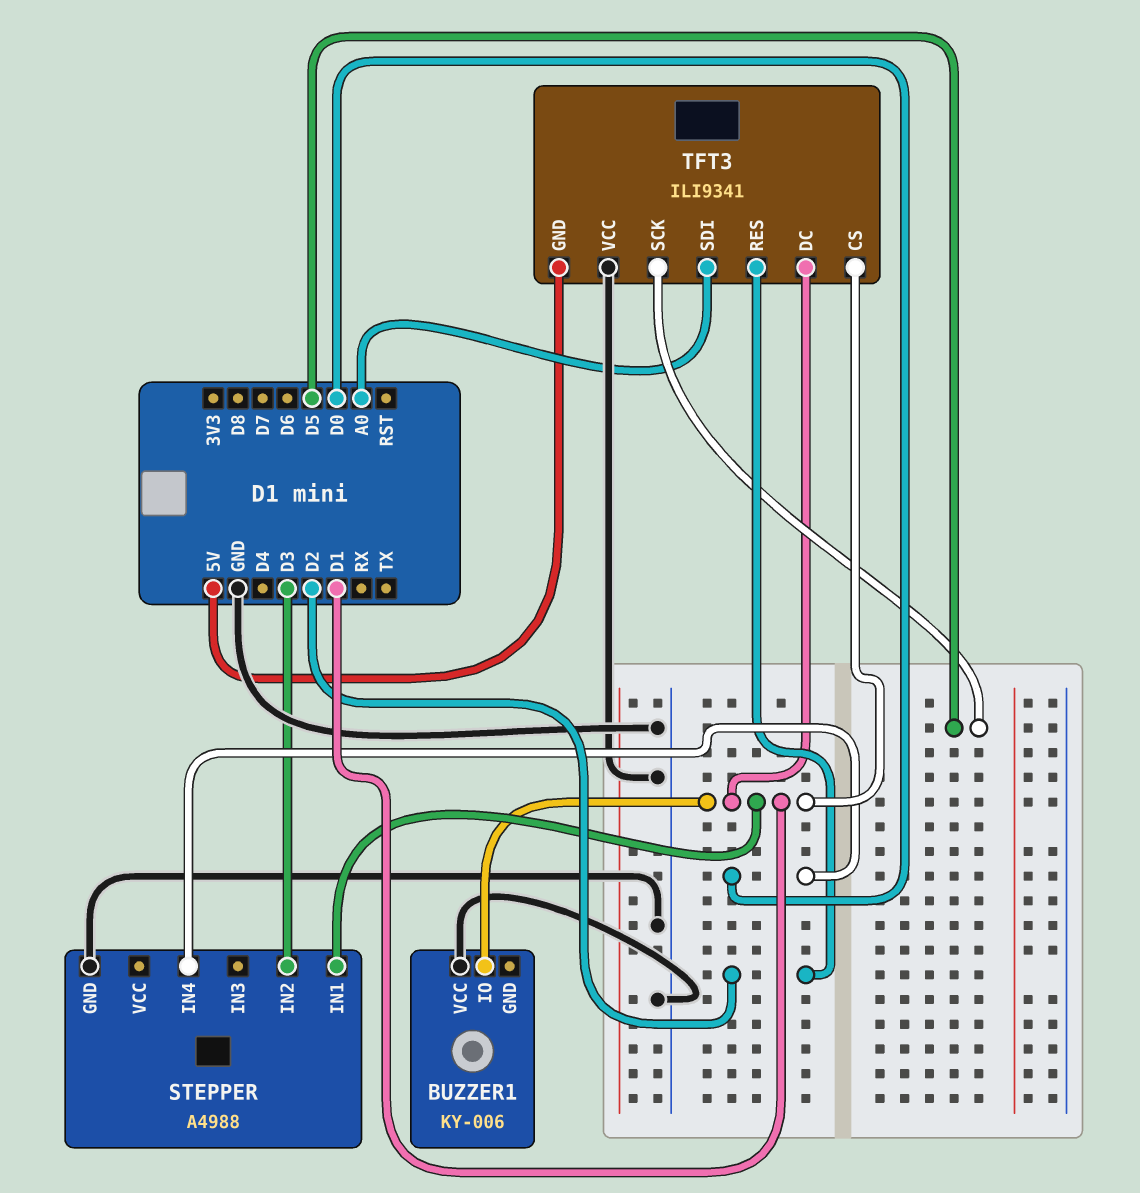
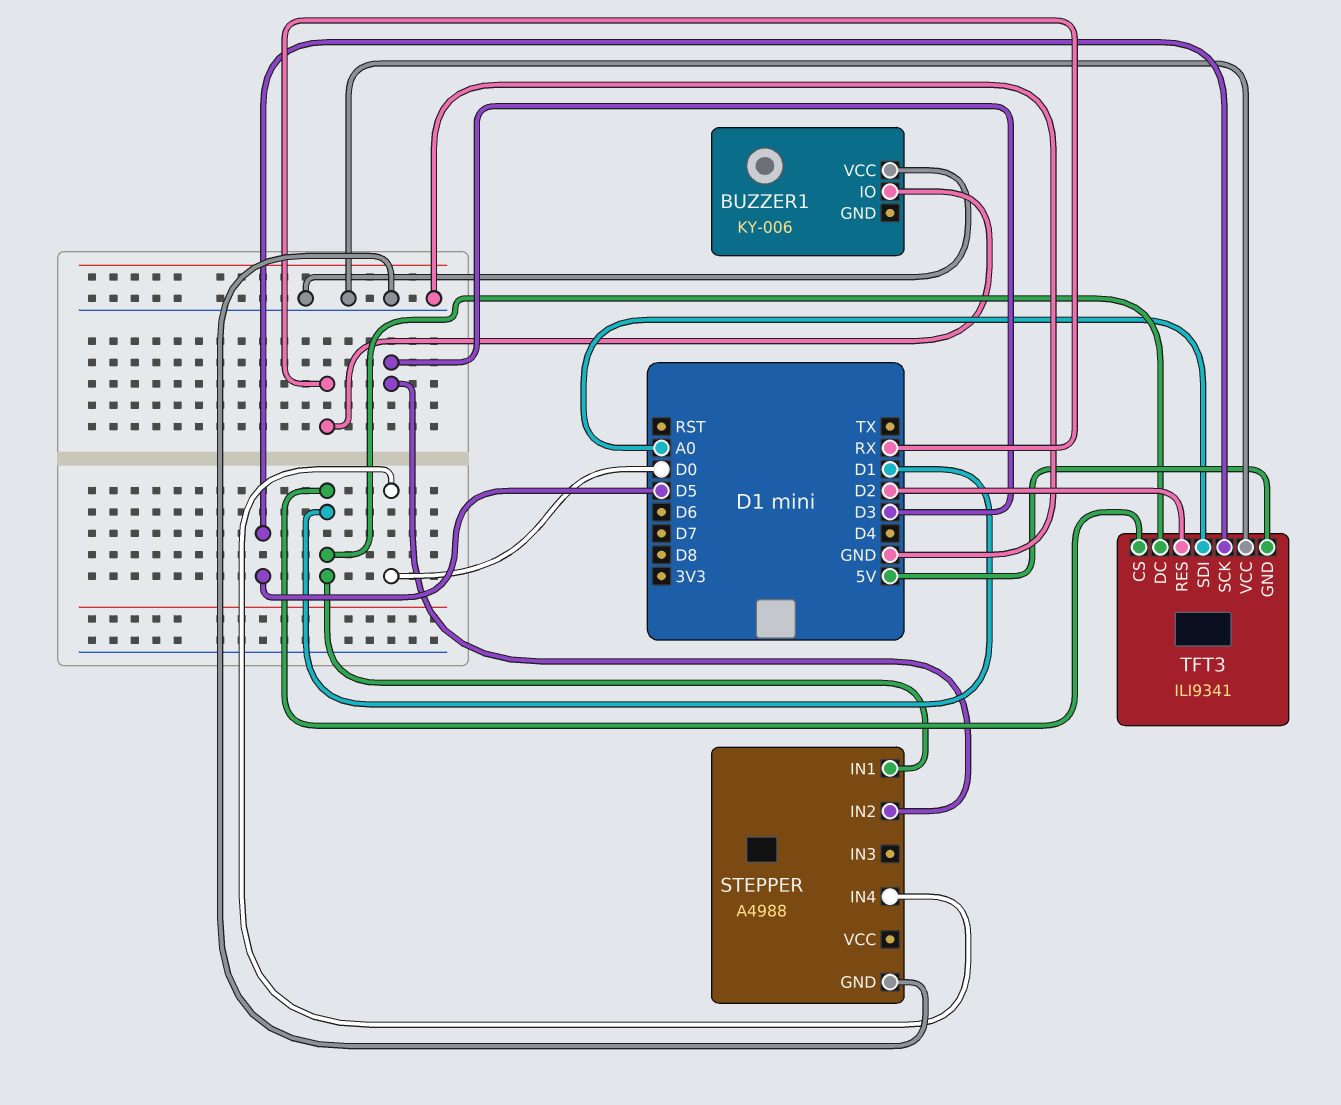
BUZZER1 pin IO: D1 -> RX

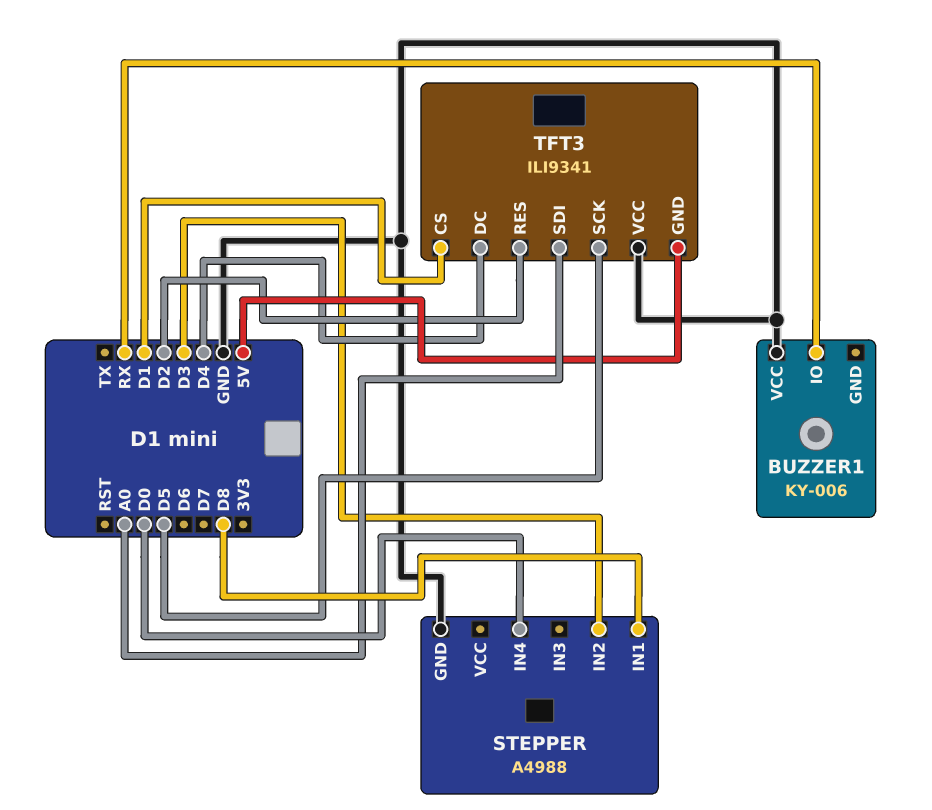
STEPPER pin IN1: D1 -> D8
TFT3 pin DC: D1 -> D4

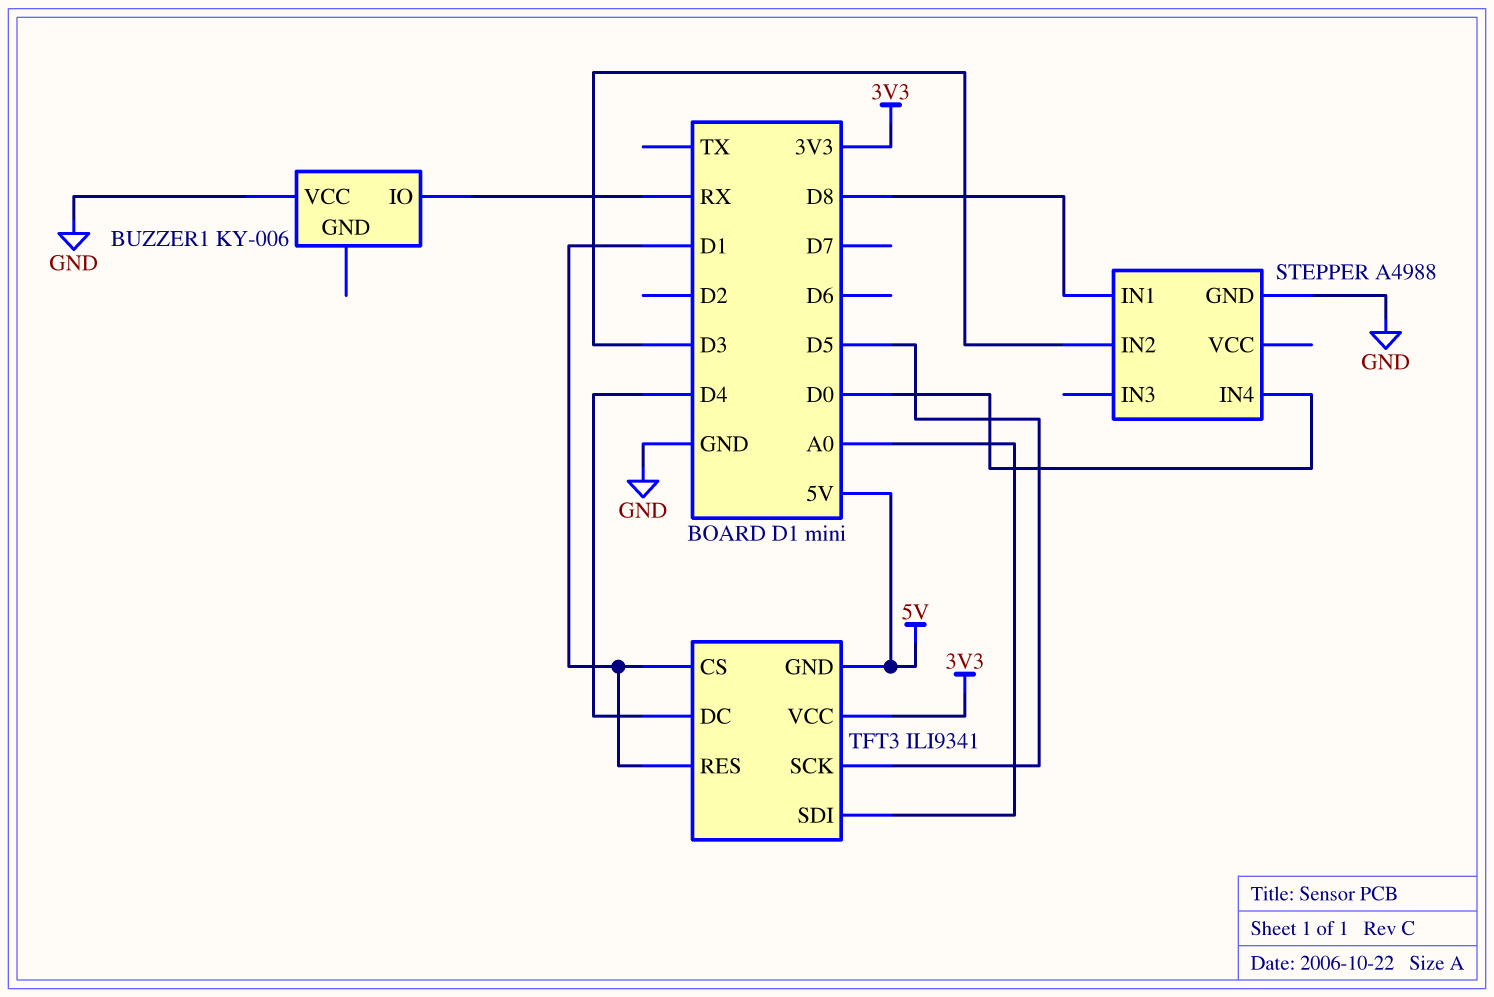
TFT3 pin RES: D2 -> D1
TFT3 pin VCC: GND -> 3V3

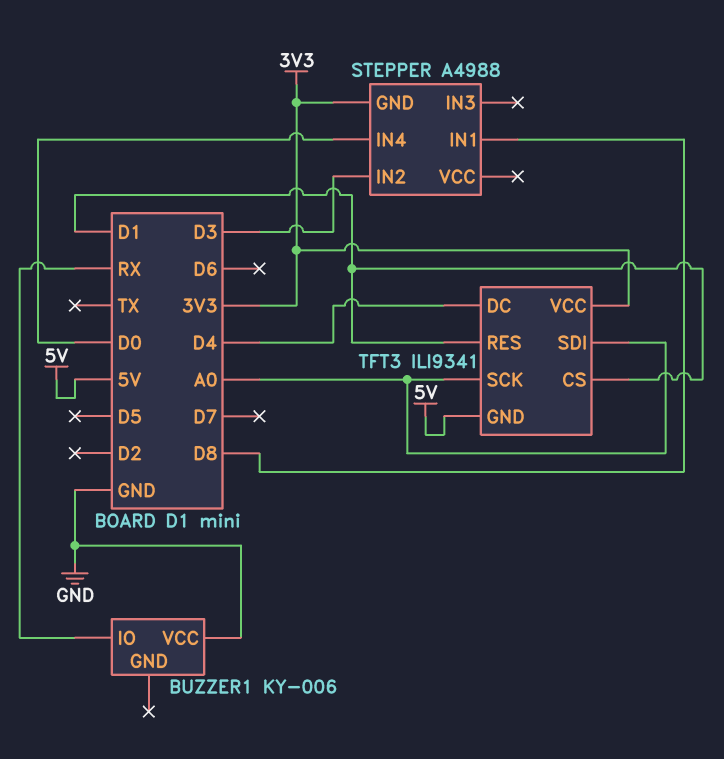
STEPPER pin GND: GND -> 3V3
TFT3 pin SCK: D5 -> A0

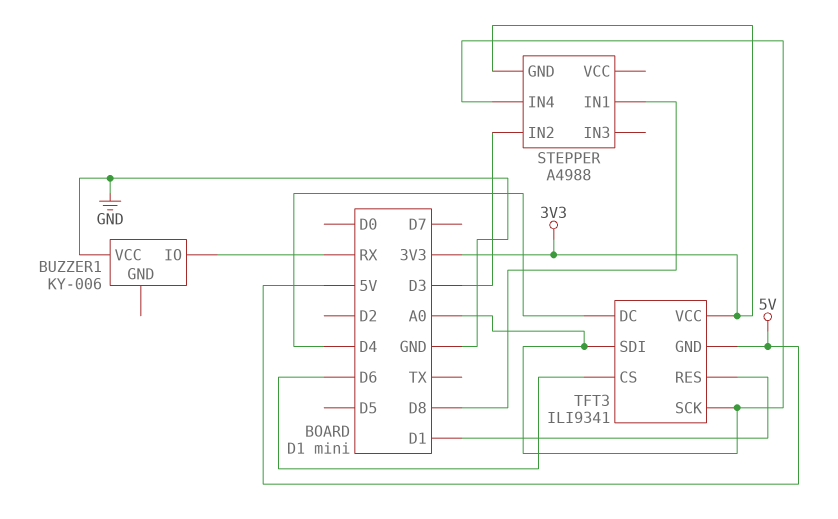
STEPPER pin IN4: D0 -> A0
TFT3 pin CS: D1 -> D6

